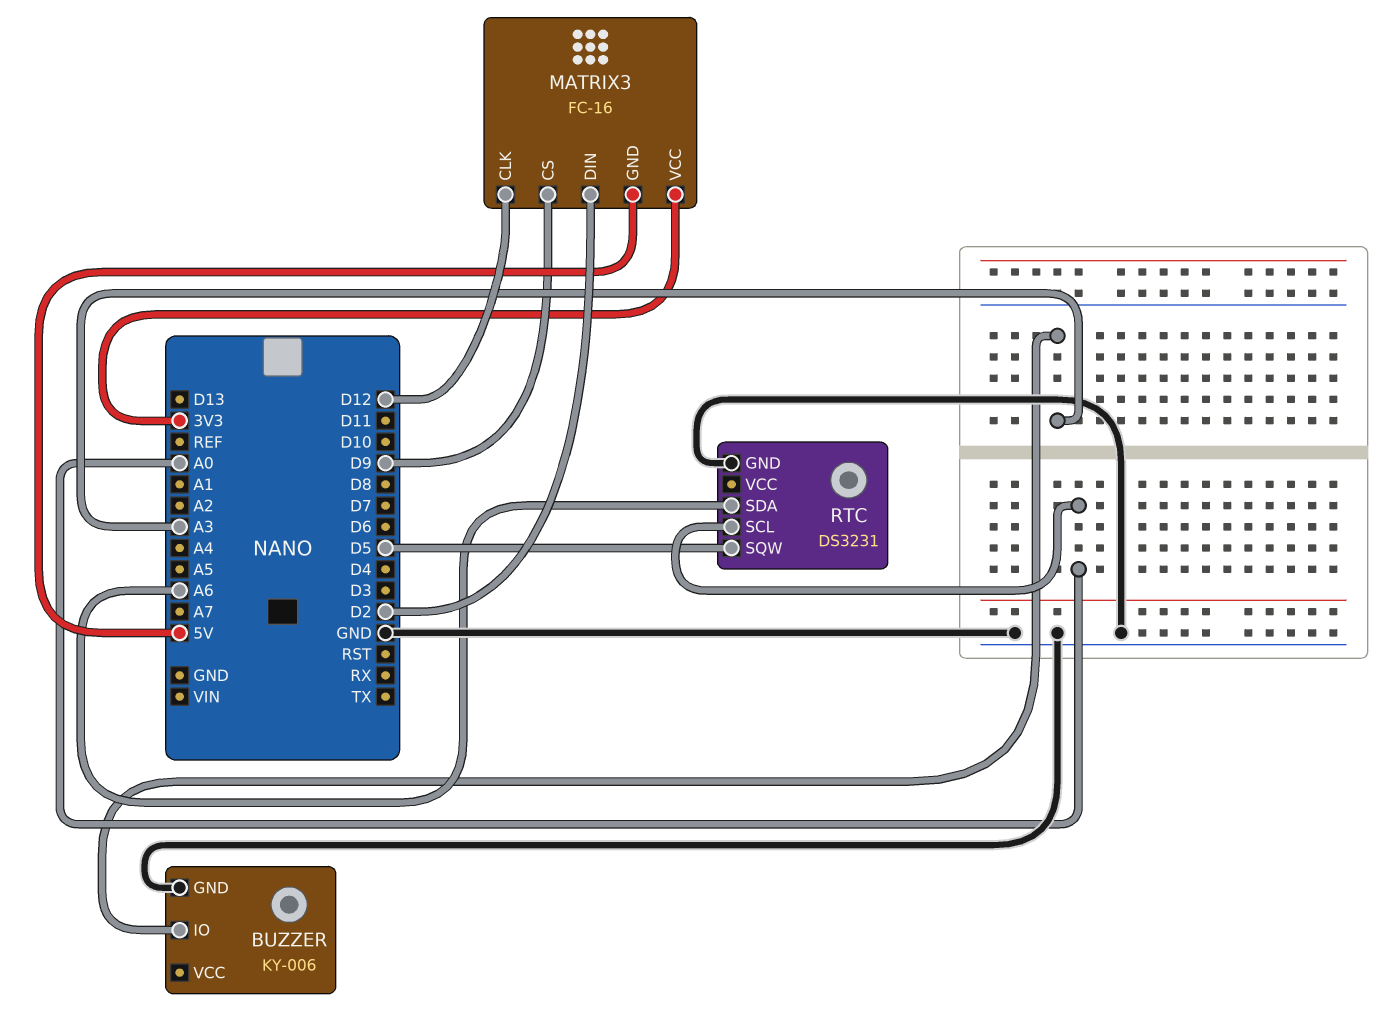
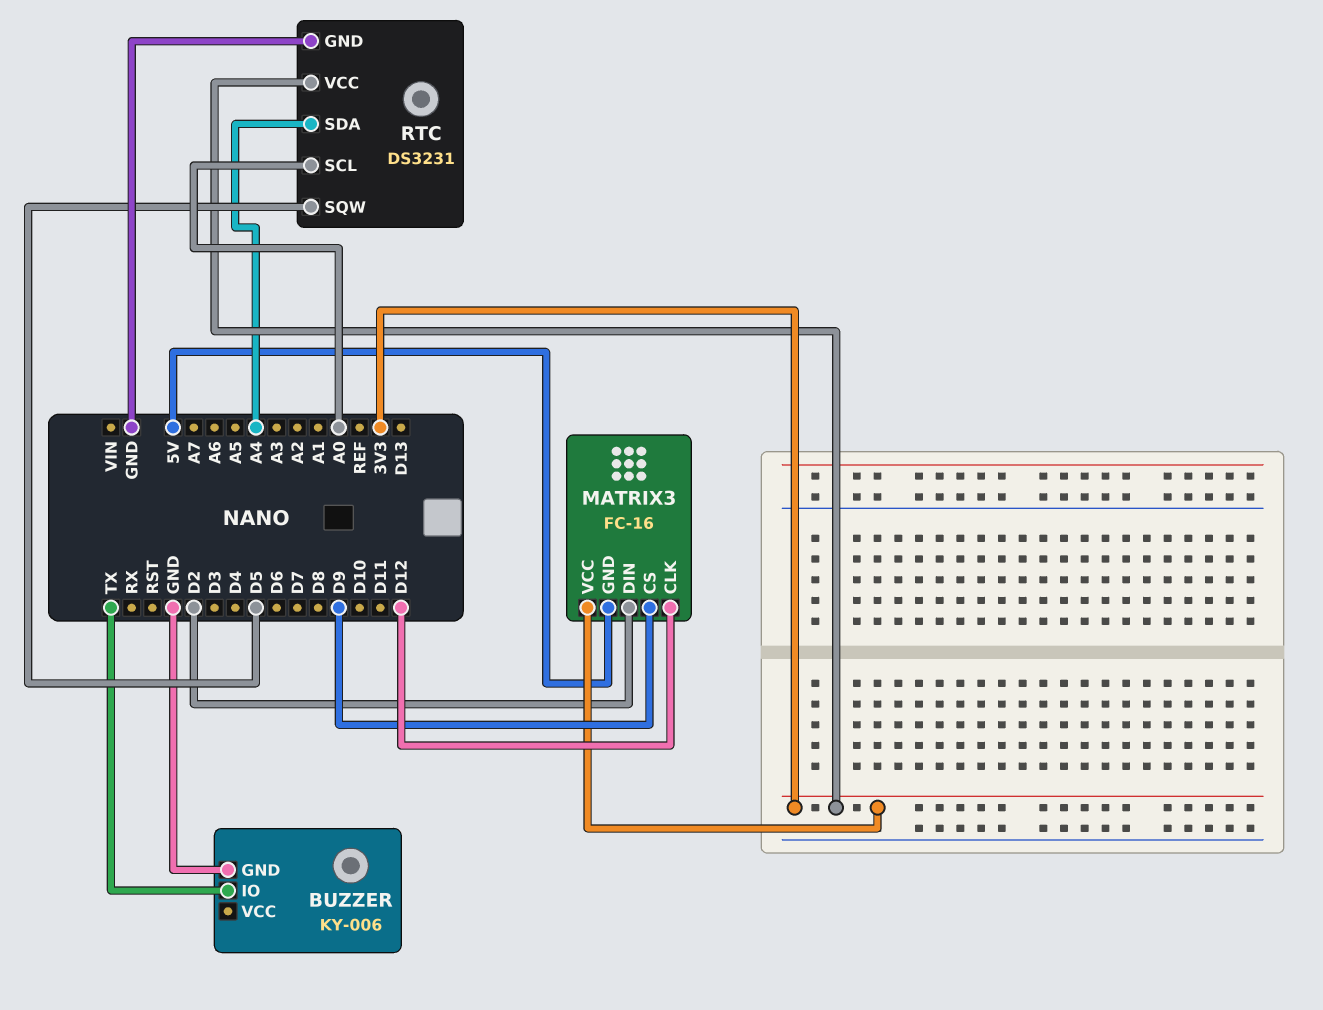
BUZZER pin IO: A3 -> TX
RTC pin SDA: A6 -> A4
RTC pin VCC: none -> 3V3

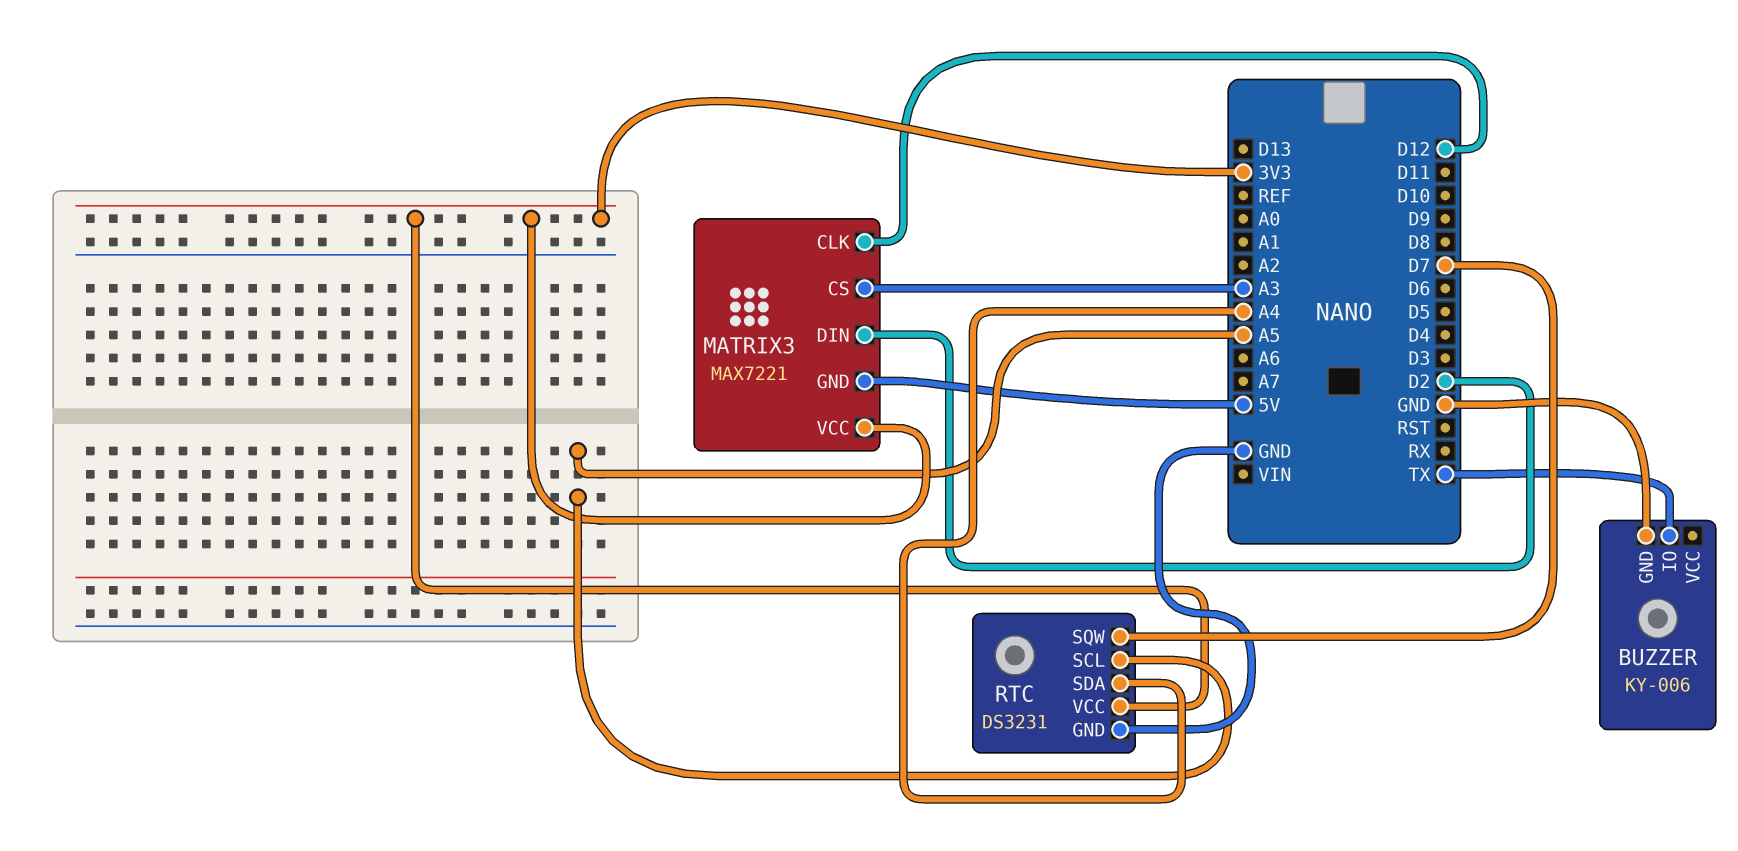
MATRIX3: FC-16 -> MAX7221
MATRIX3 pin CS: D9 -> A3
RTC pin SCL: A0 -> A5
RTC pin SQW: D5 -> D7

